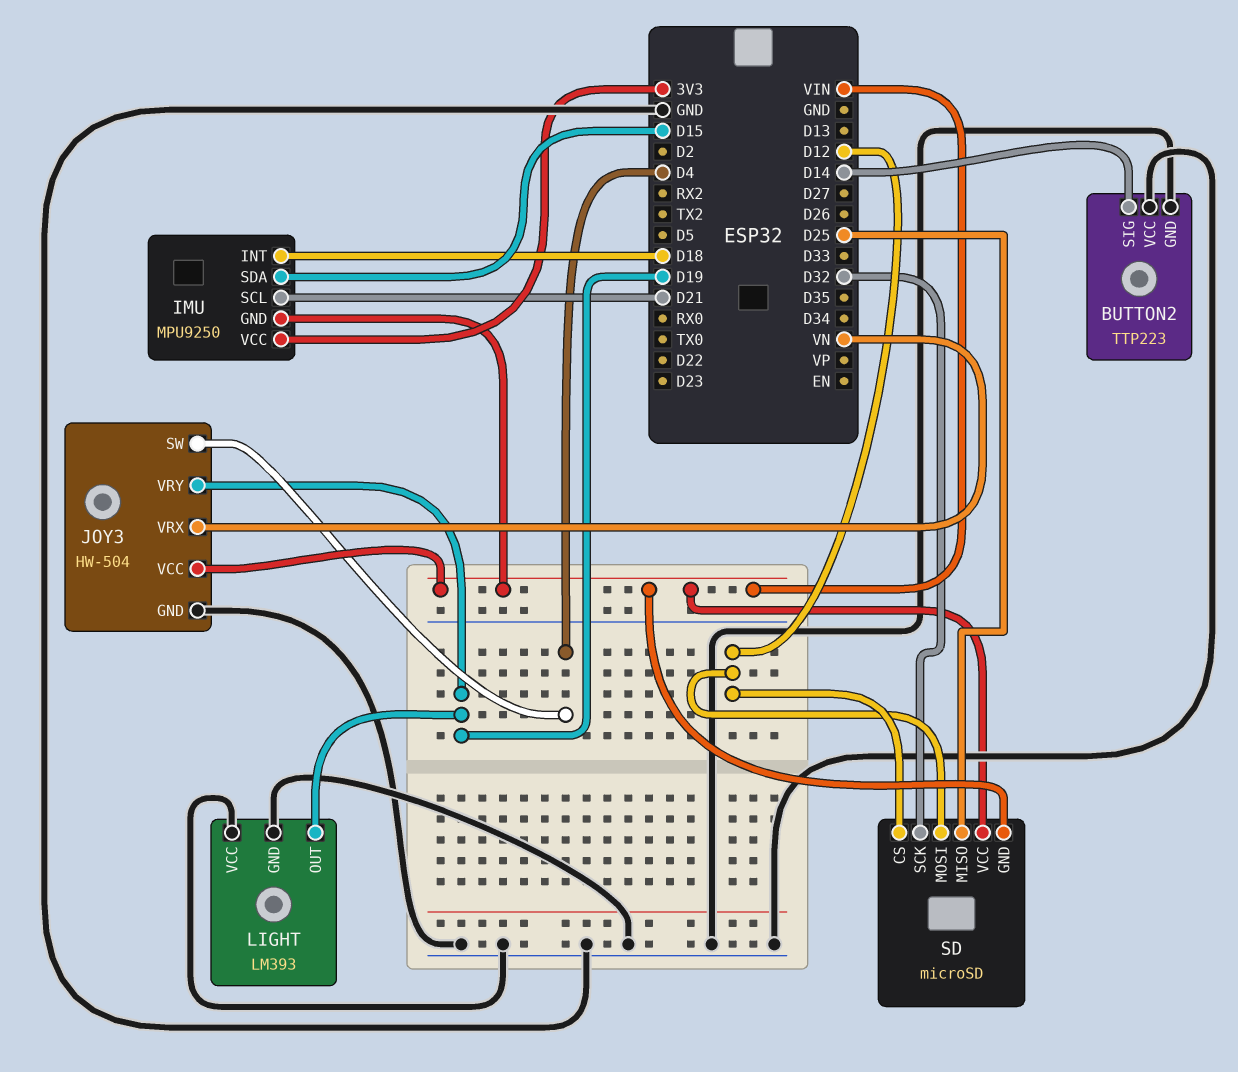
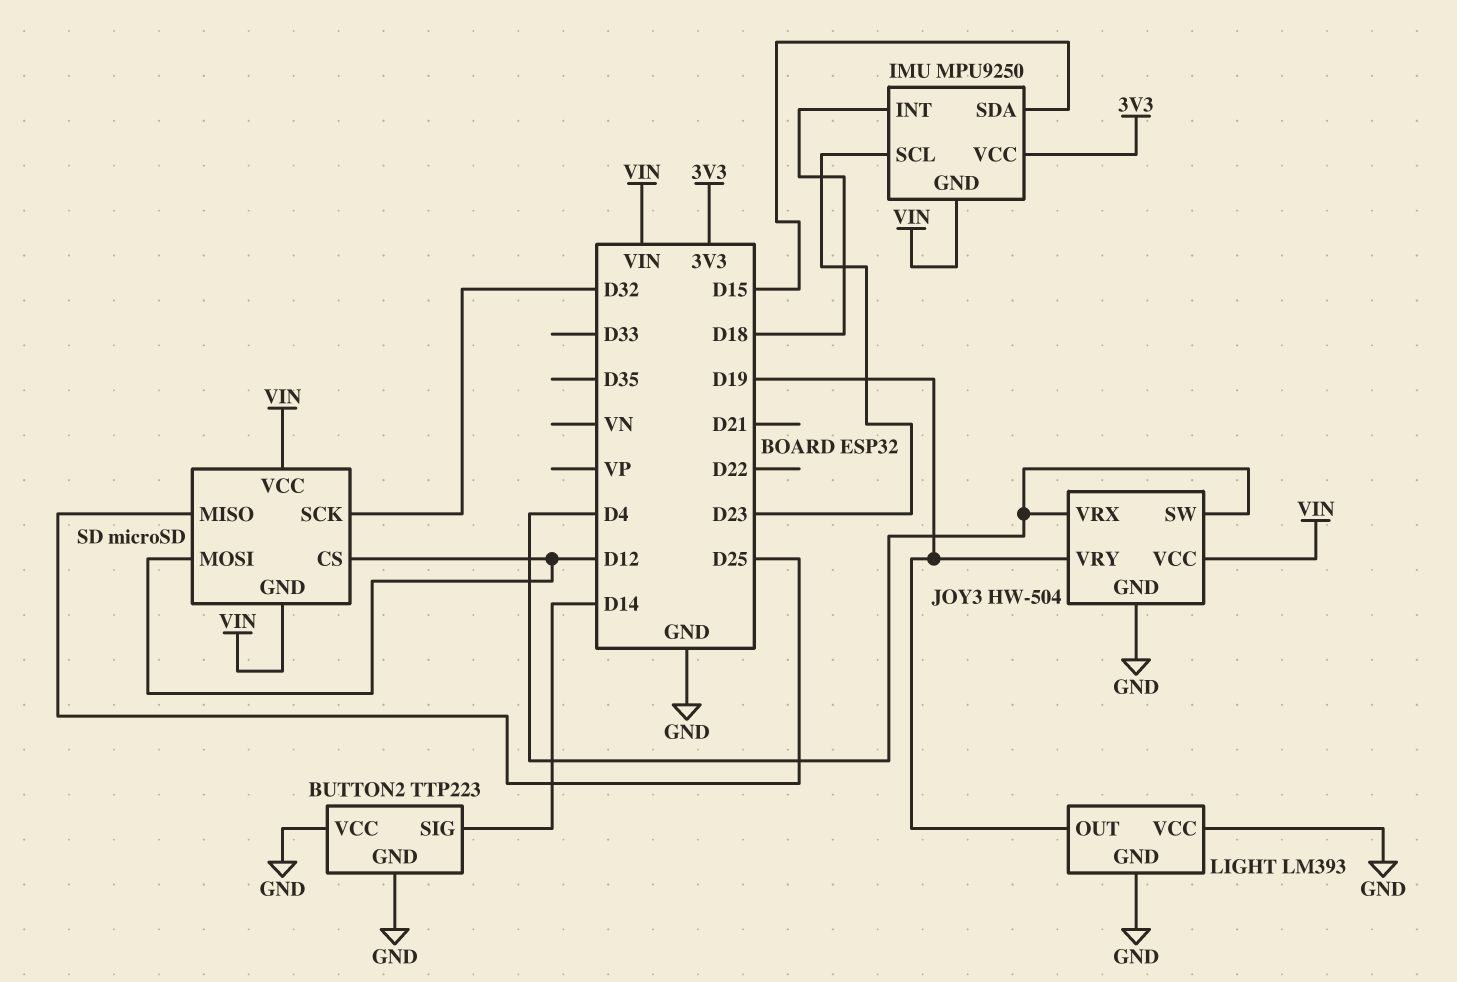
IMU pin SCL: D21 -> D23
JOY3 pin VRX: VN -> D4

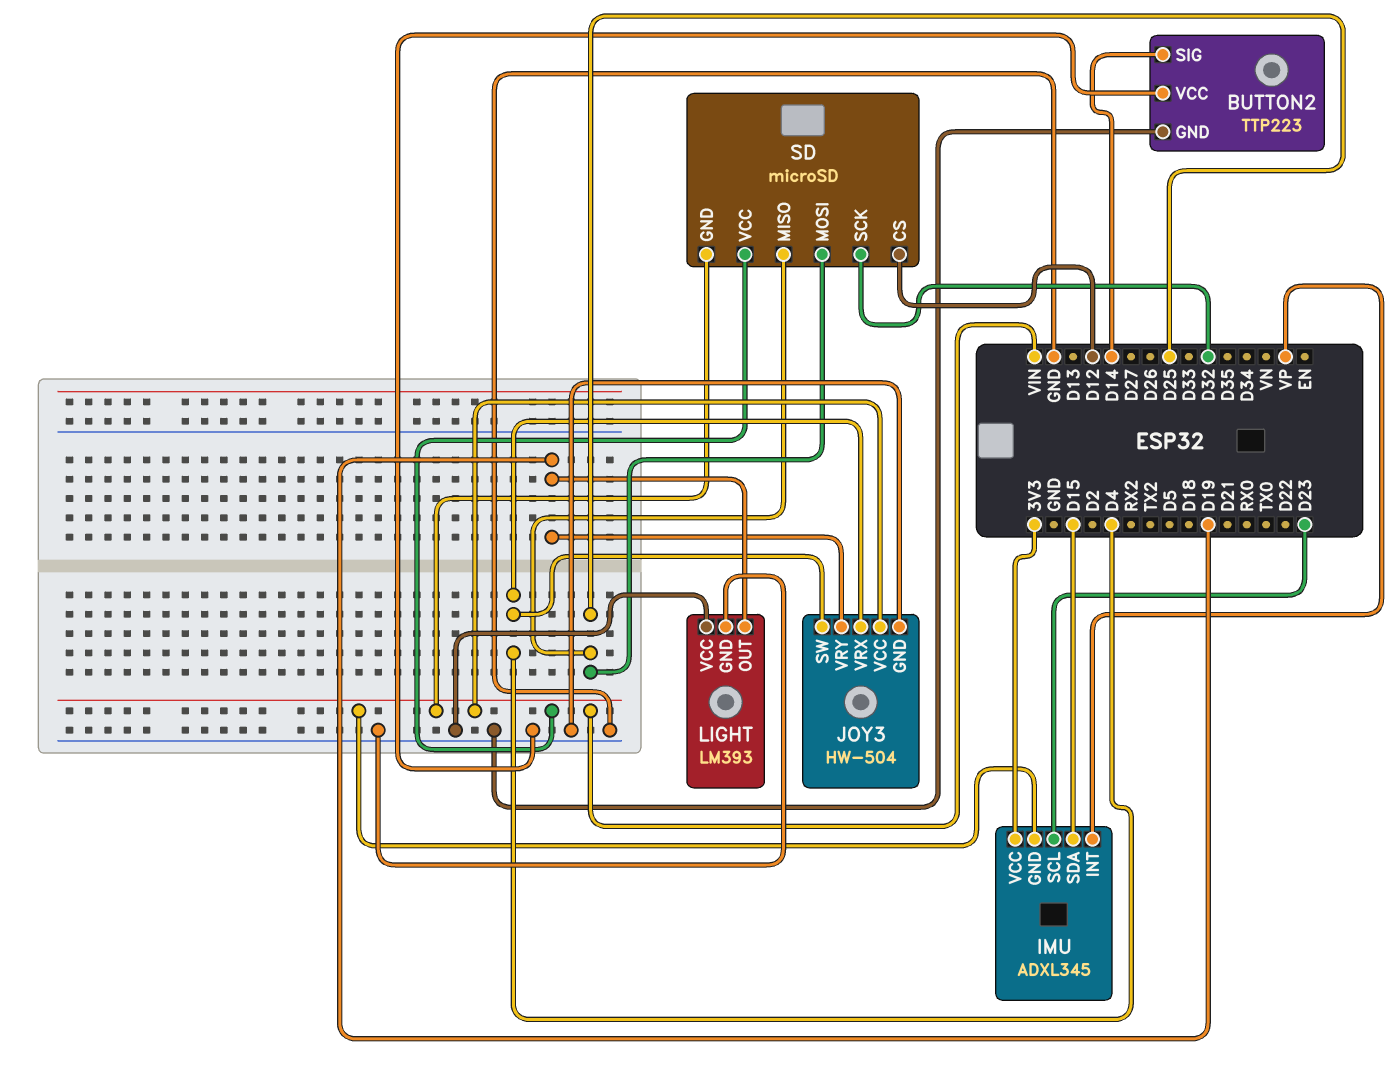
IMU: MPU9250 -> ADXL345
IMU pin INT: D18 -> VP
SD pin MOSI: D12 -> D25

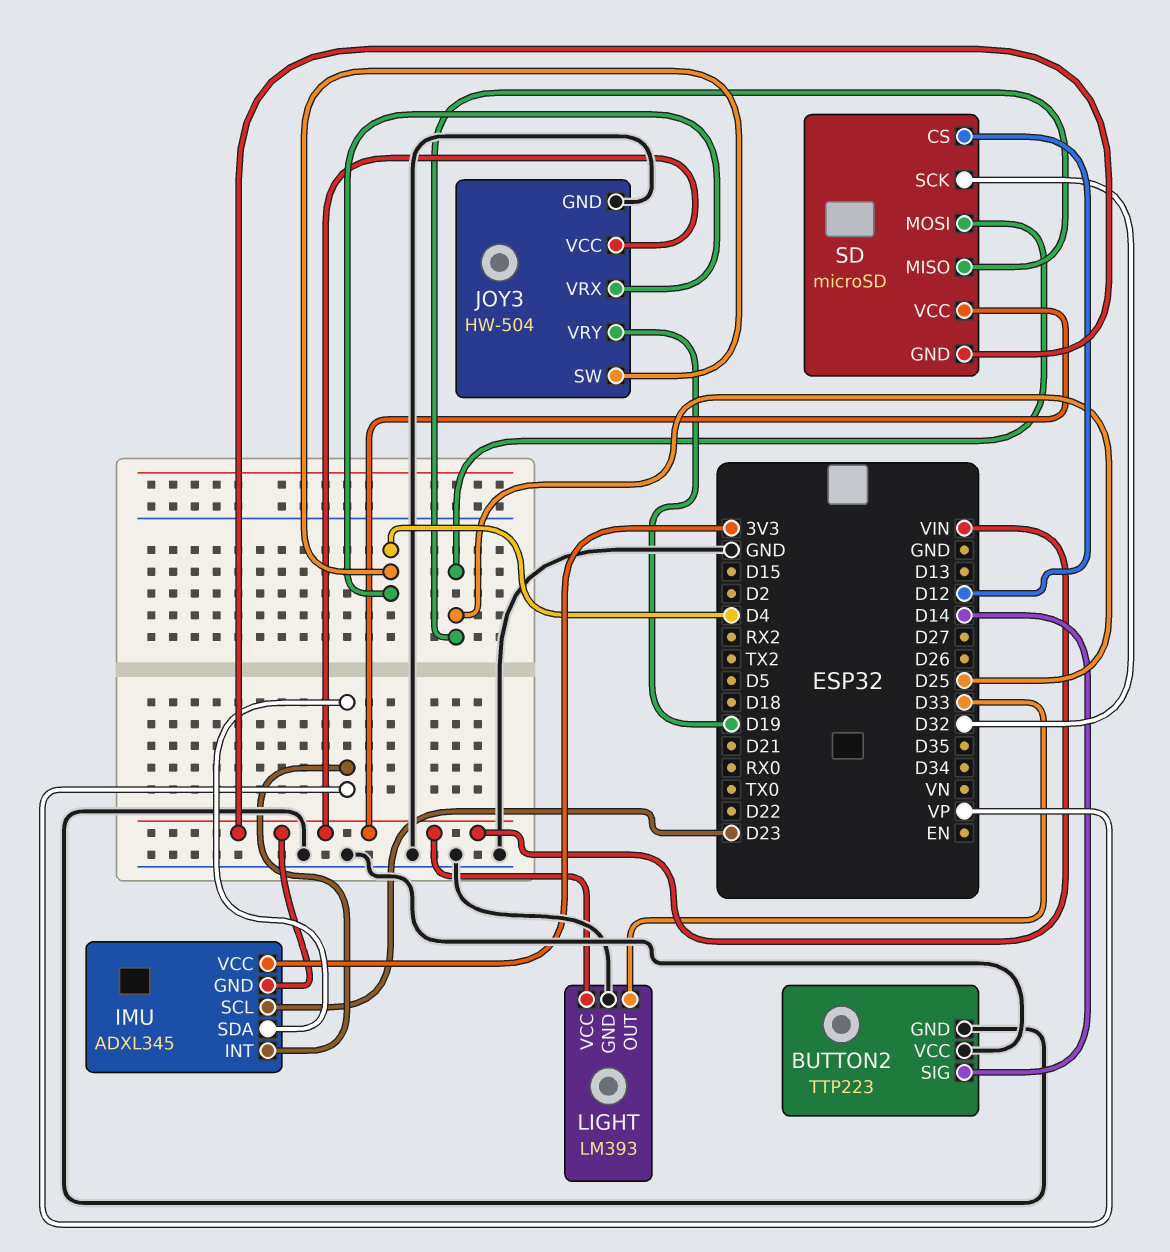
IMU pin SDA: D15 -> VP
LIGHT pin OUT: D19 -> D33
LIGHT pin VCC: GND -> VIN

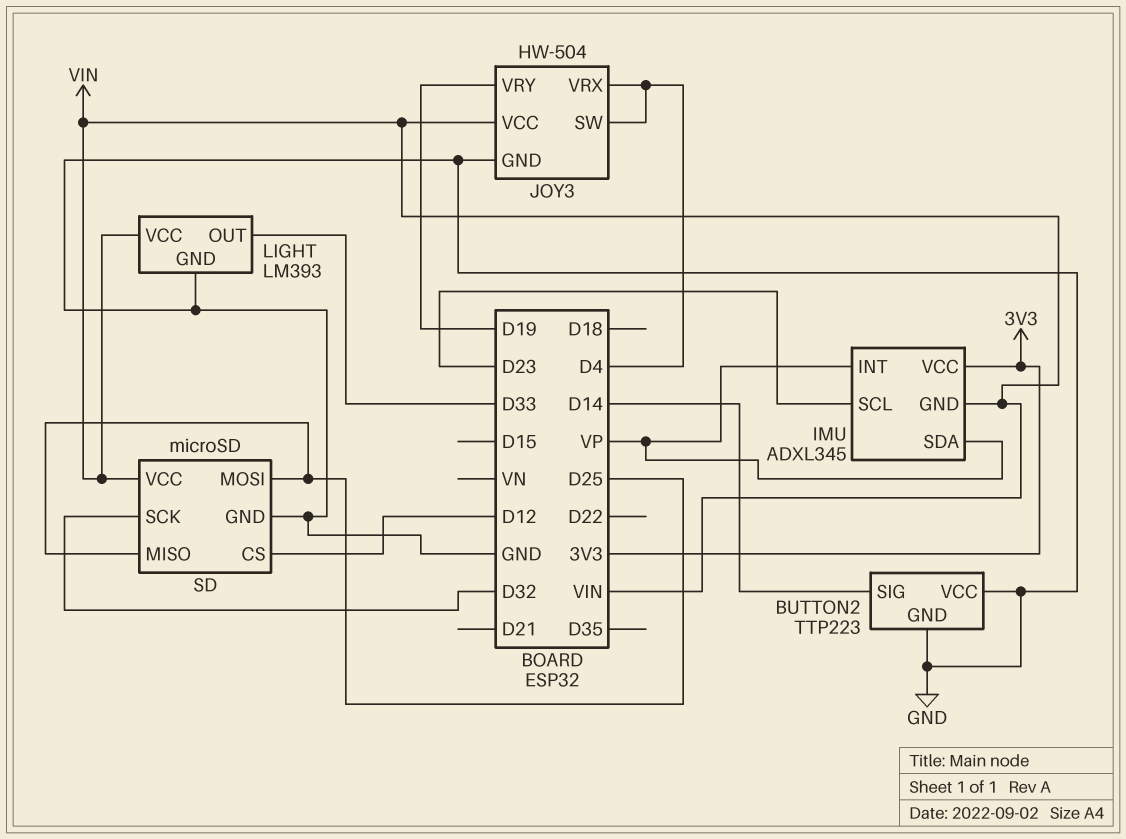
SD pin GND: VIN -> GND

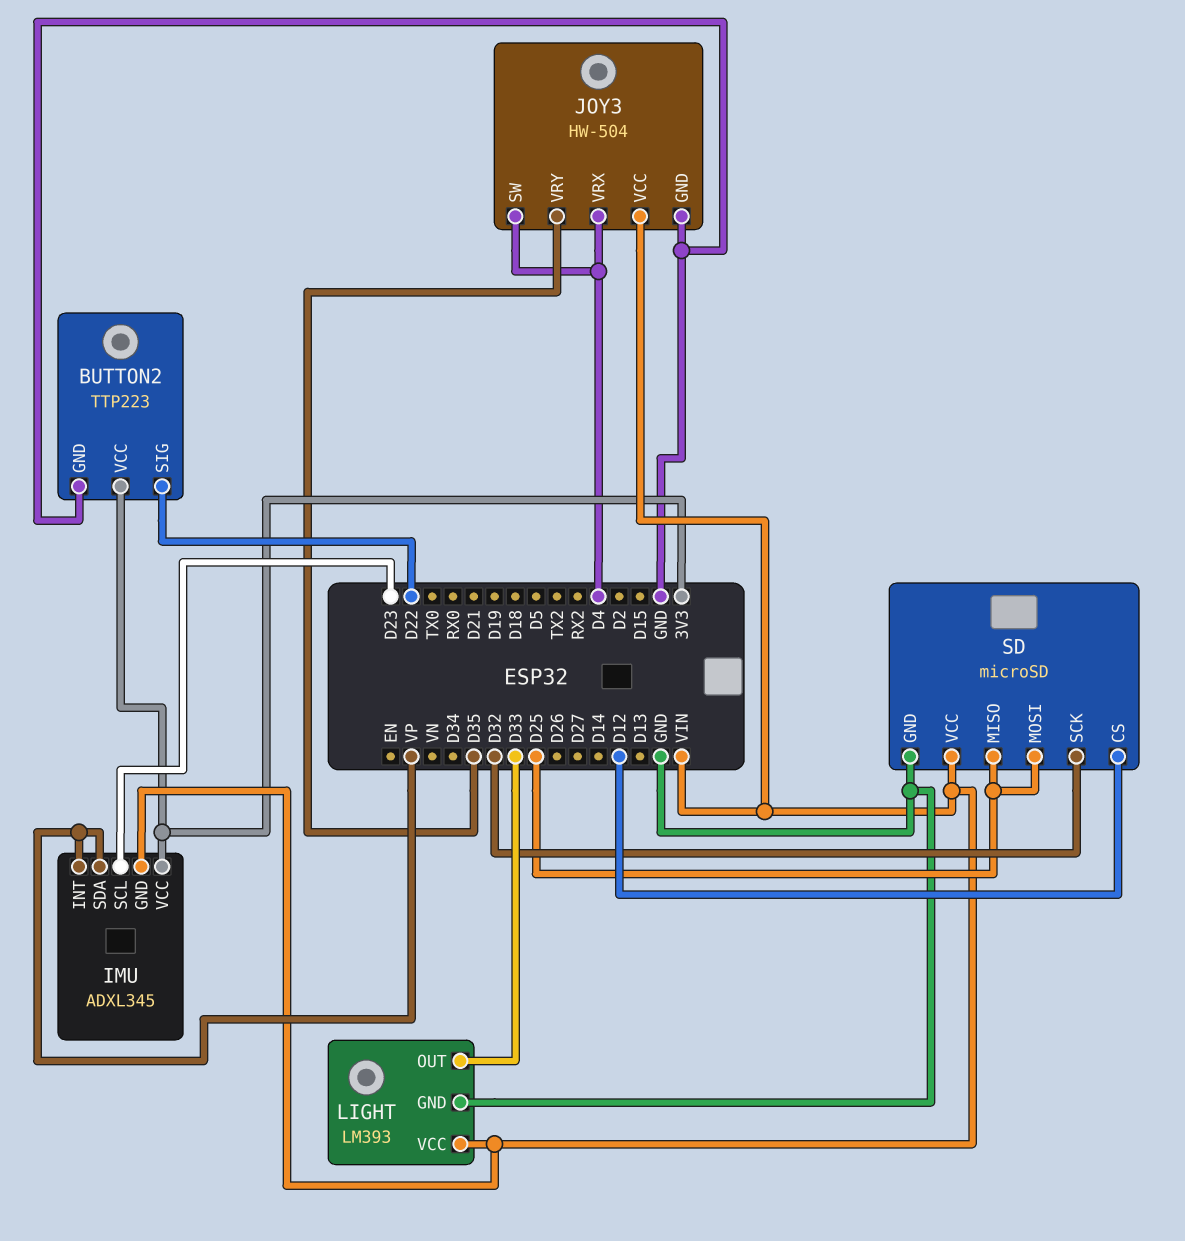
BUTTON2 pin SIG: D14 -> D22
BUTTON2 pin VCC: GND -> 3V3
JOY3 pin VRY: D19 -> D35

